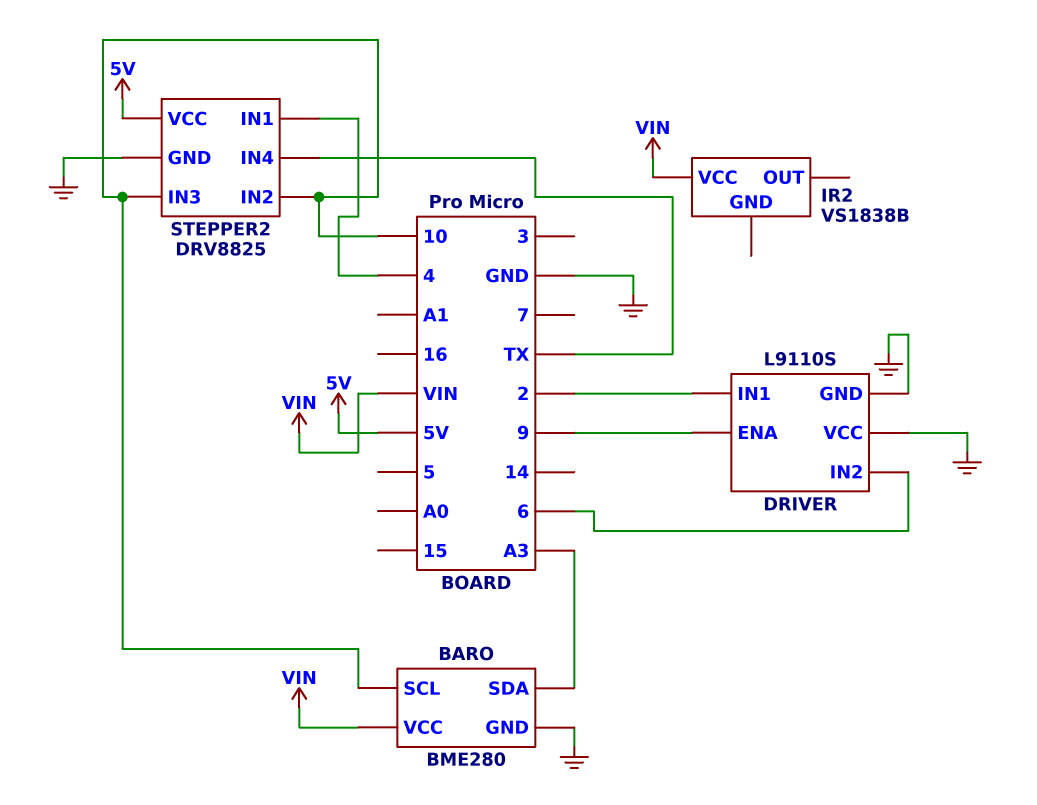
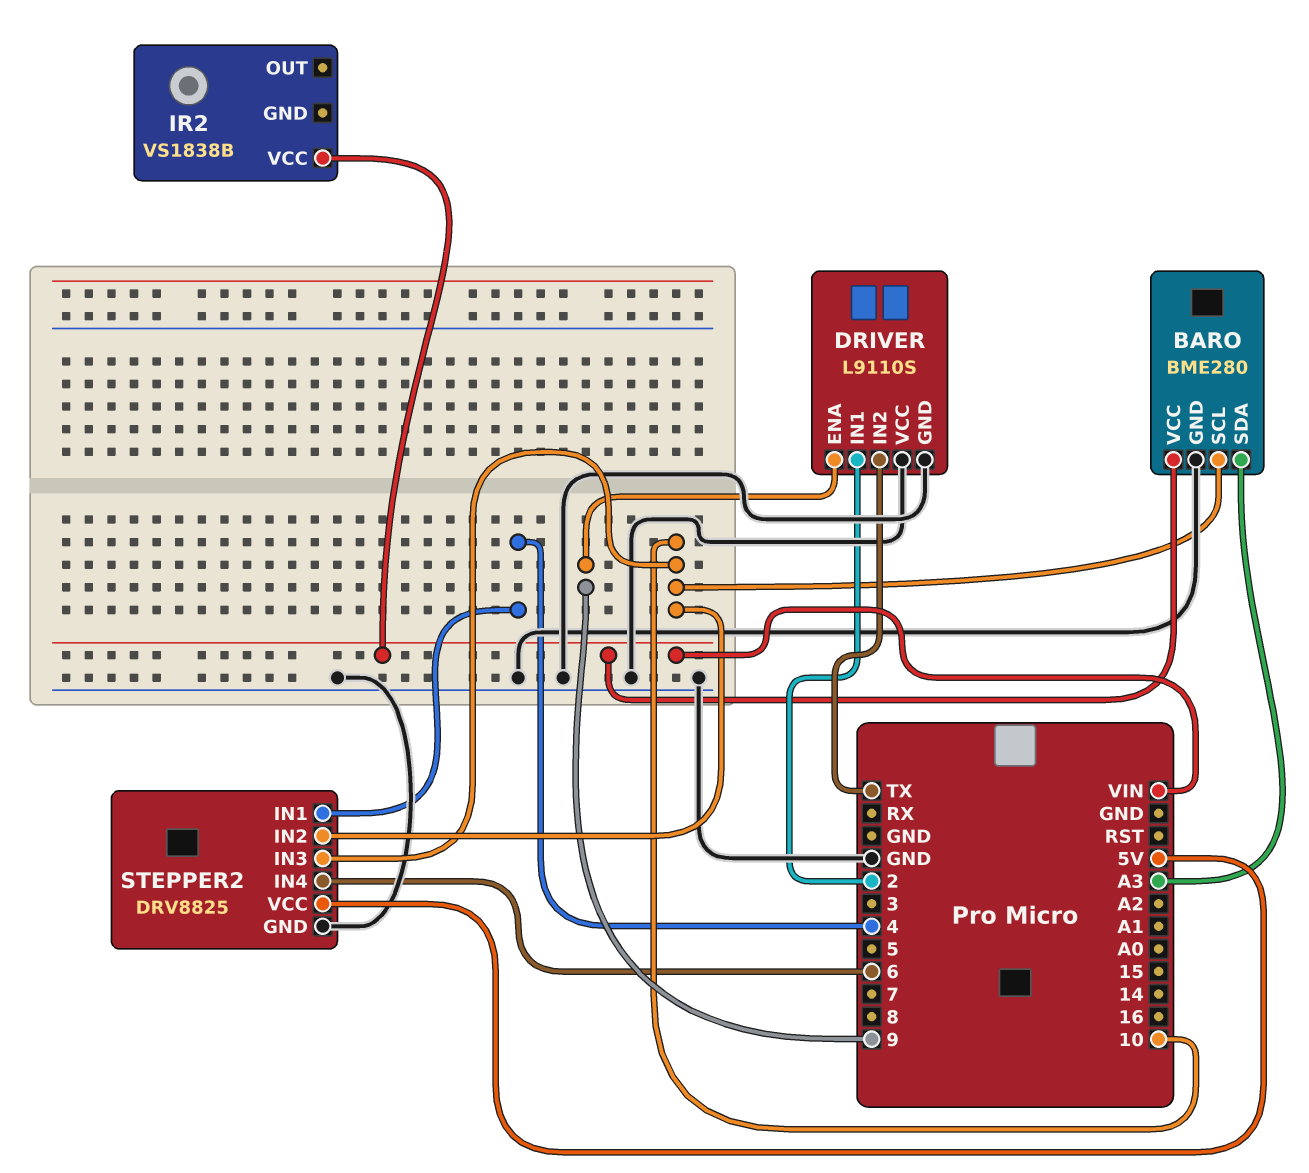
DRIVER pin IN2: 6 -> TX
STEPPER2 pin IN4: TX -> 6

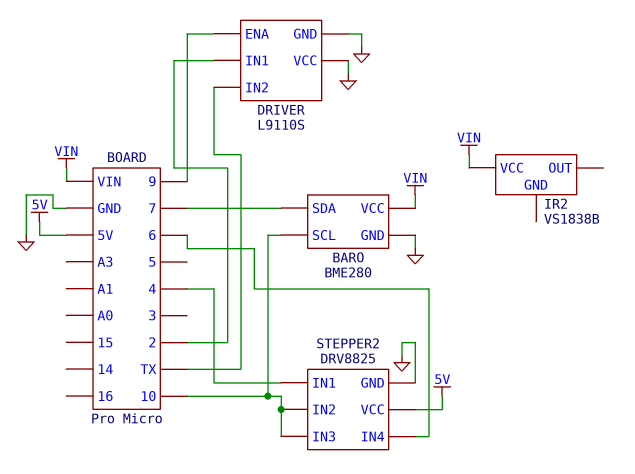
BARO pin SDA: A3 -> 7

